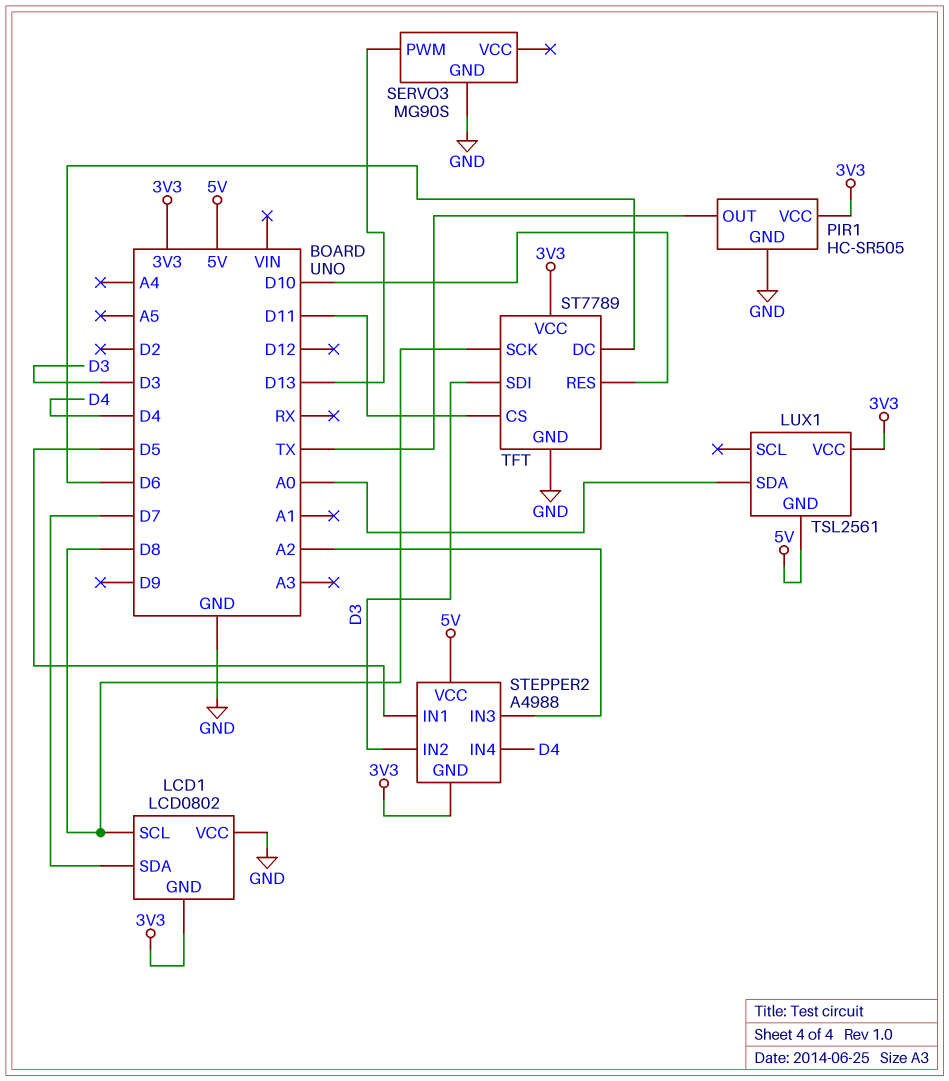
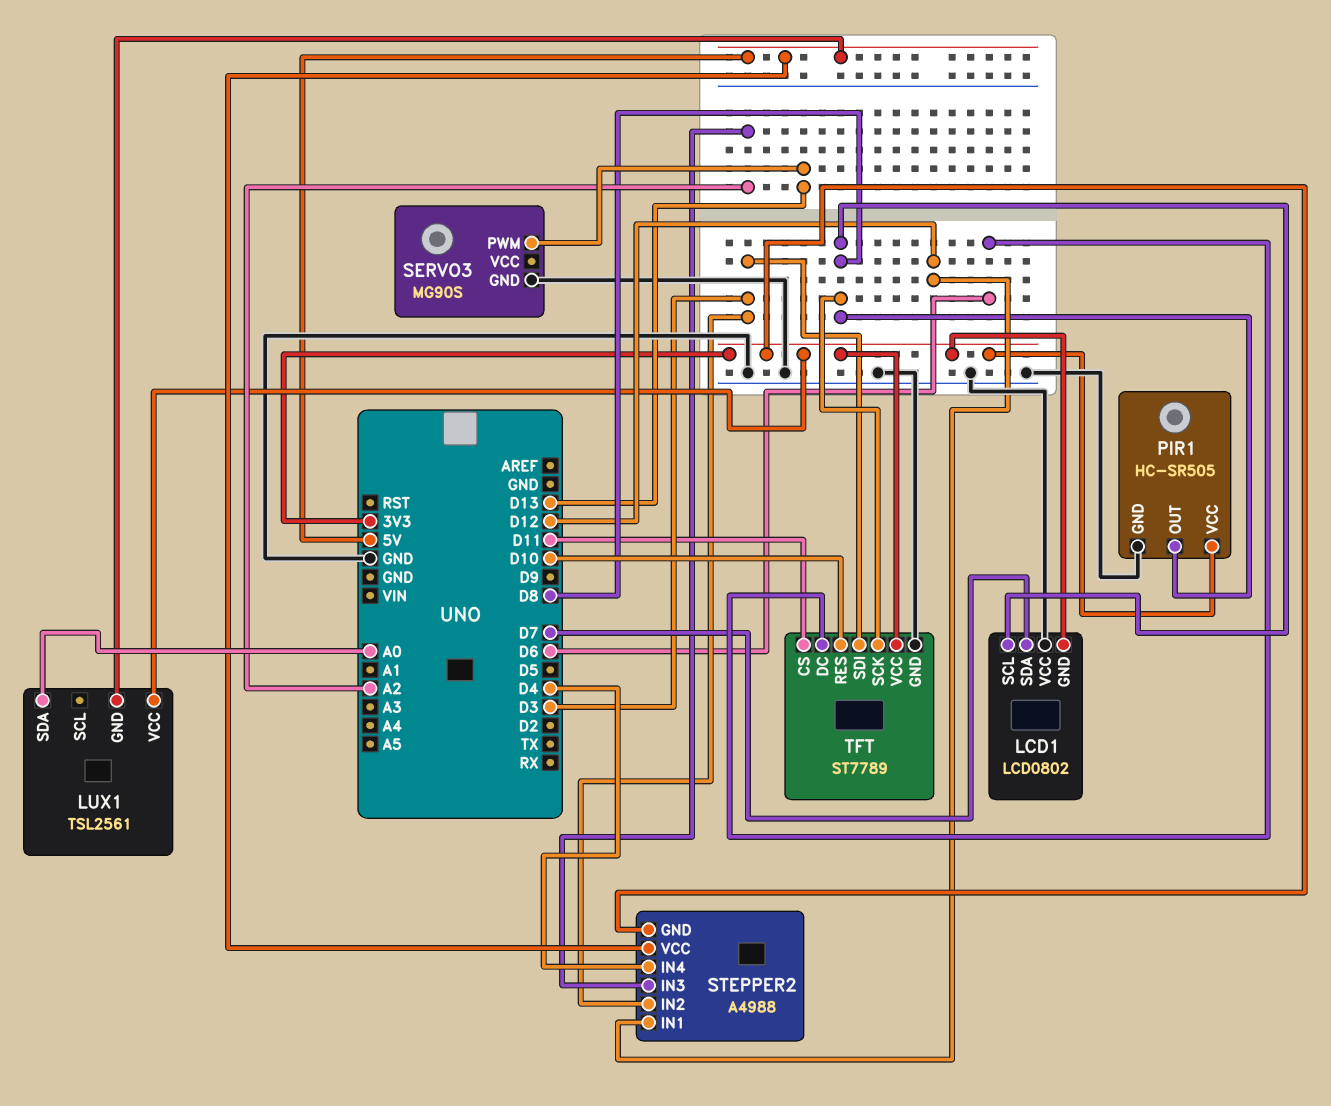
PIR1 pin OUT: TX -> D8
STEPPER2 pin IN1: D5 -> D12

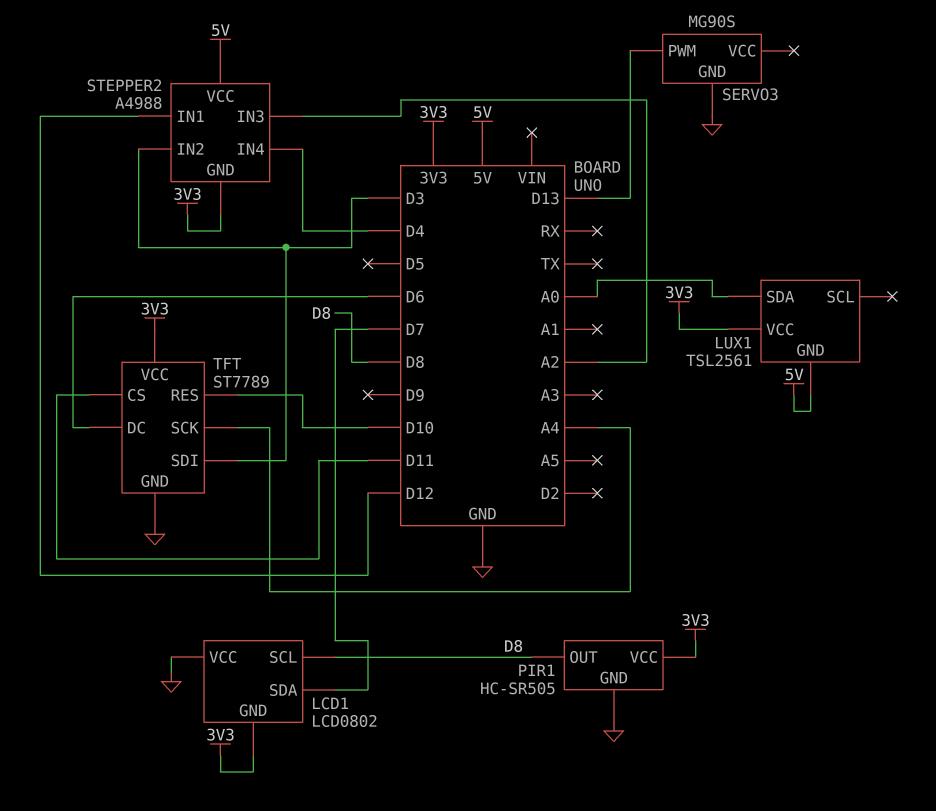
TFT pin SCK: D8 -> A4

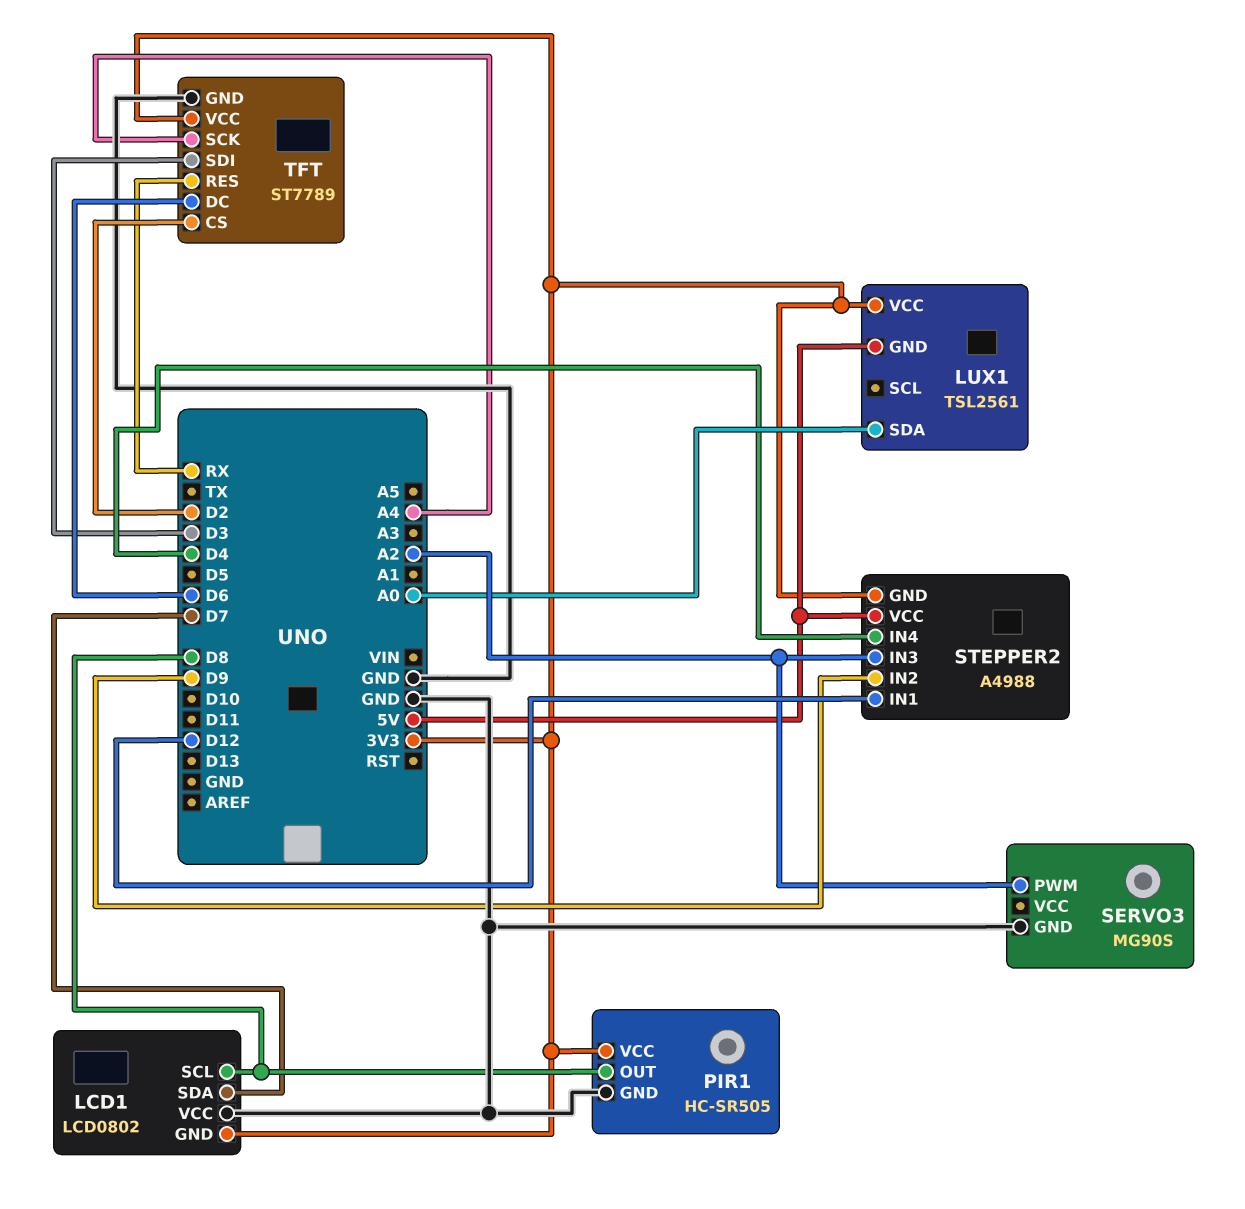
SERVO3 pin PWM: D13 -> A2
STEPPER2 pin IN2: D3 -> D9
TFT pin CS: D11 -> D2
TFT pin RES: D10 -> RX

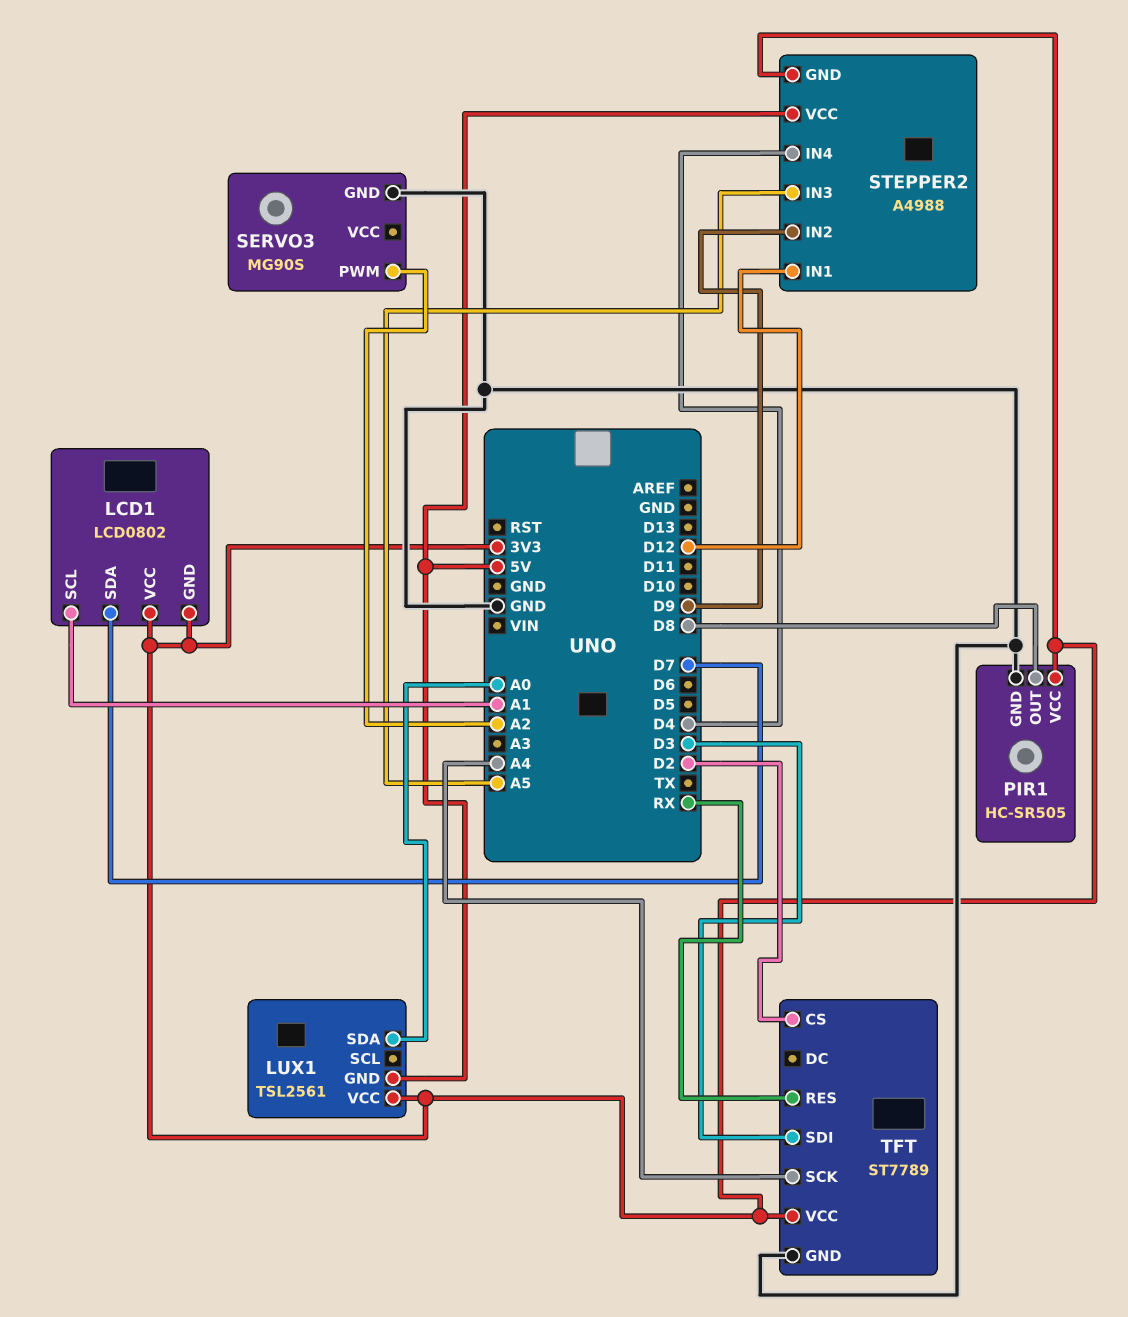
LCD1 pin SCL: D8 -> A1
LCD1 pin VCC: GND -> 3V3
STEPPER2 pin IN3: A2 -> A5
TFT pin DC: D6 -> none

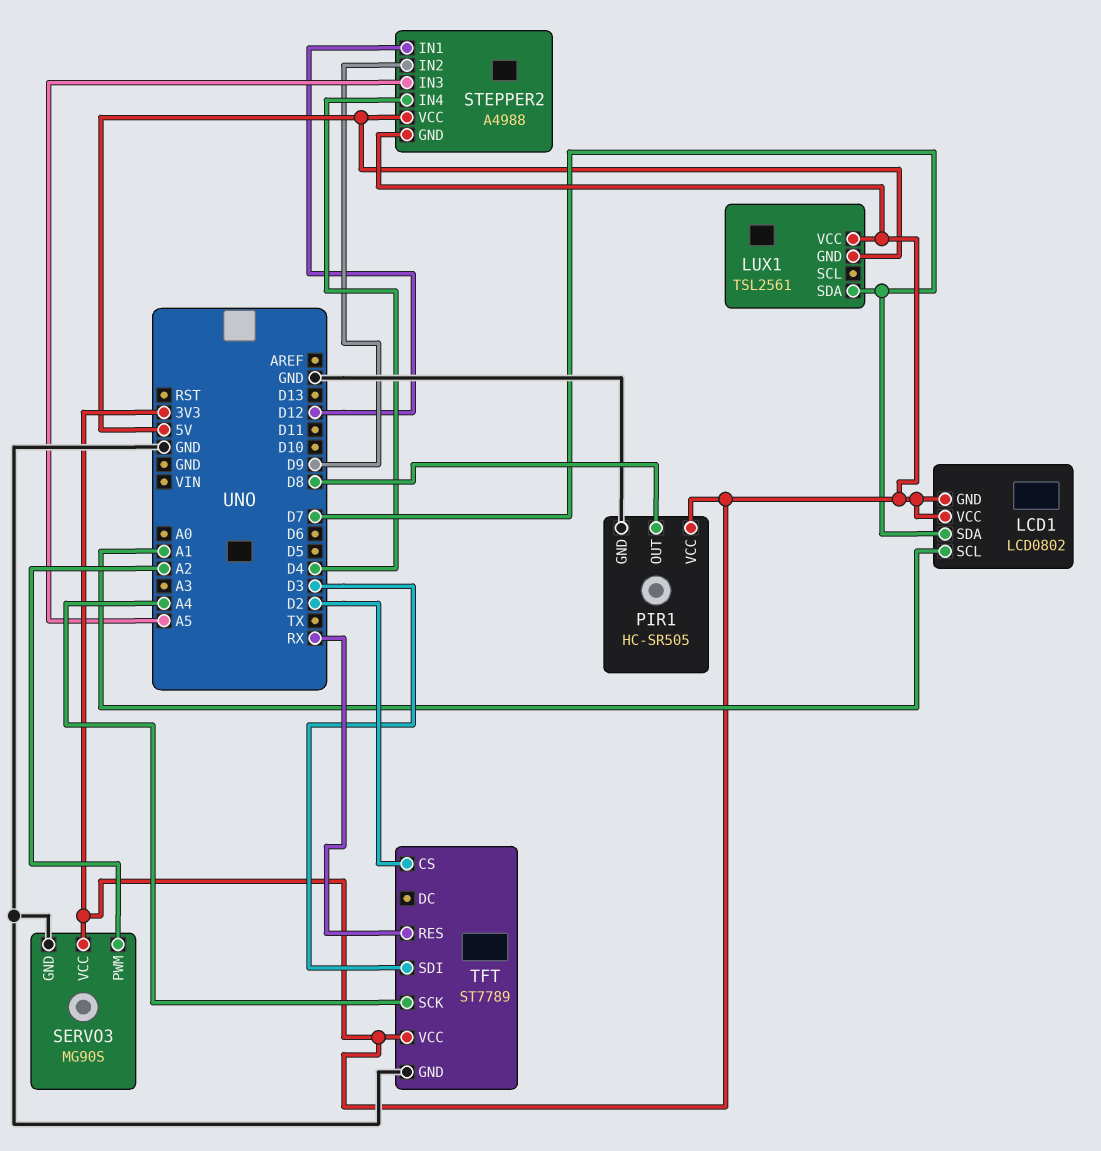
LUX1 pin SDA: A0 -> D7
SERVO3 pin VCC: none -> 3V3

